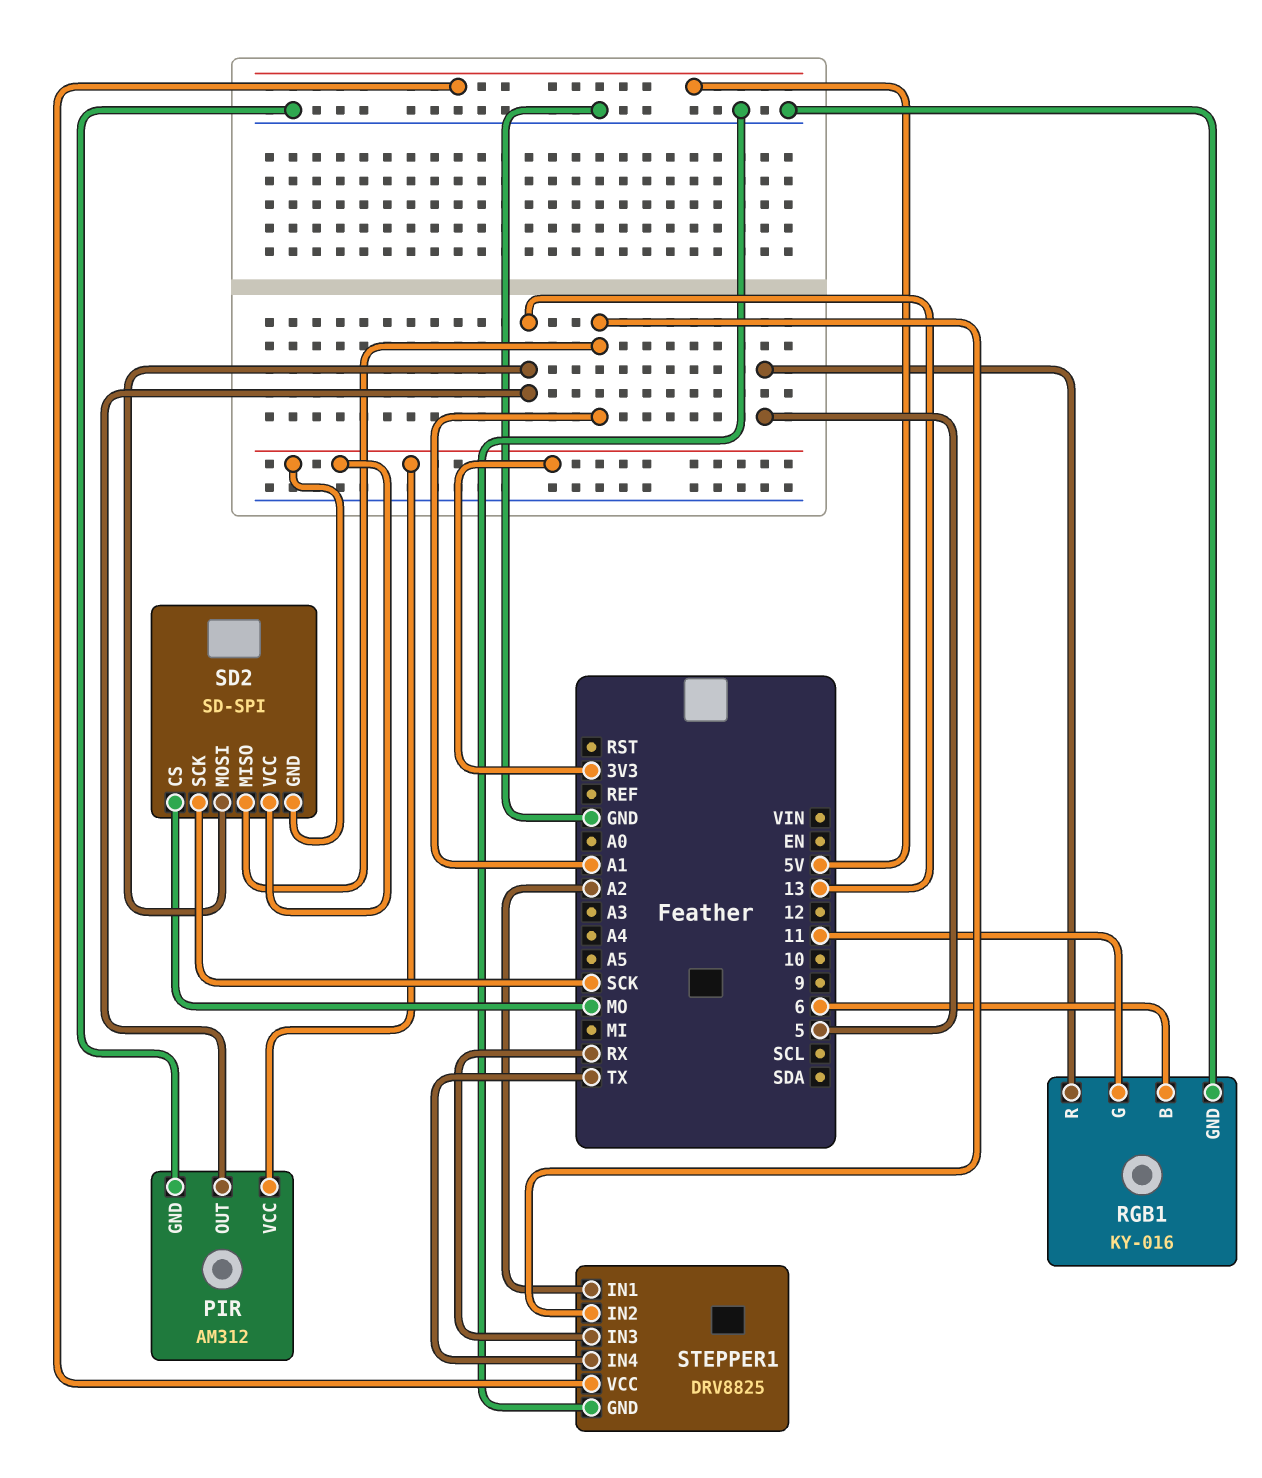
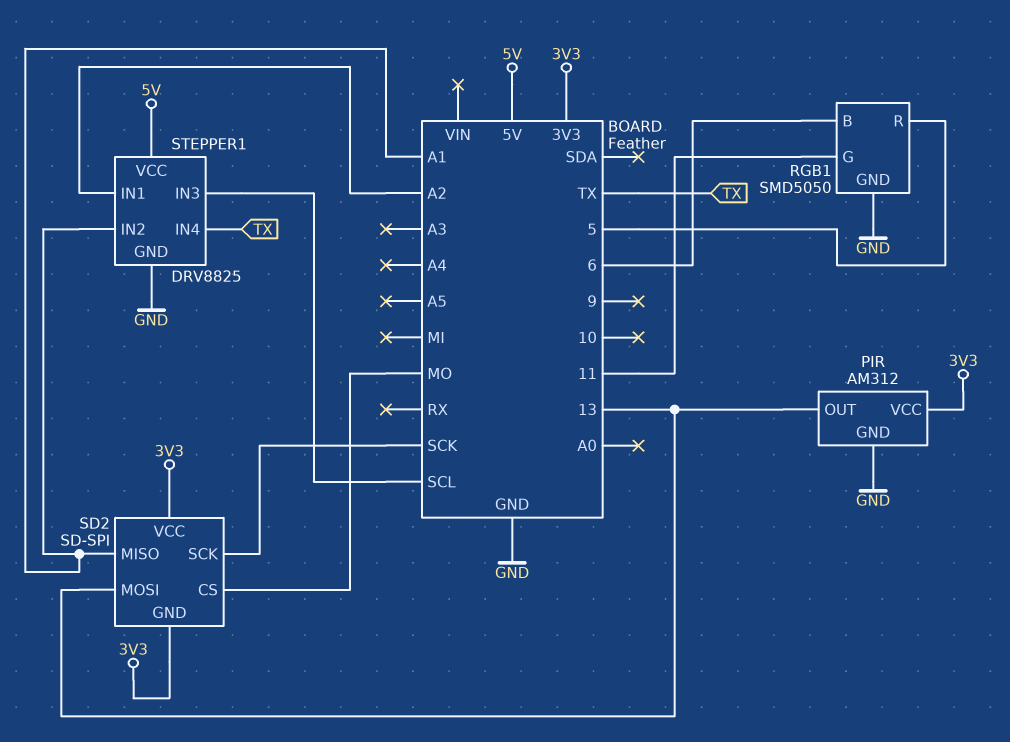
RGB1: KY-016 -> SMD5050
STEPPER1 pin IN3: RX -> SCL

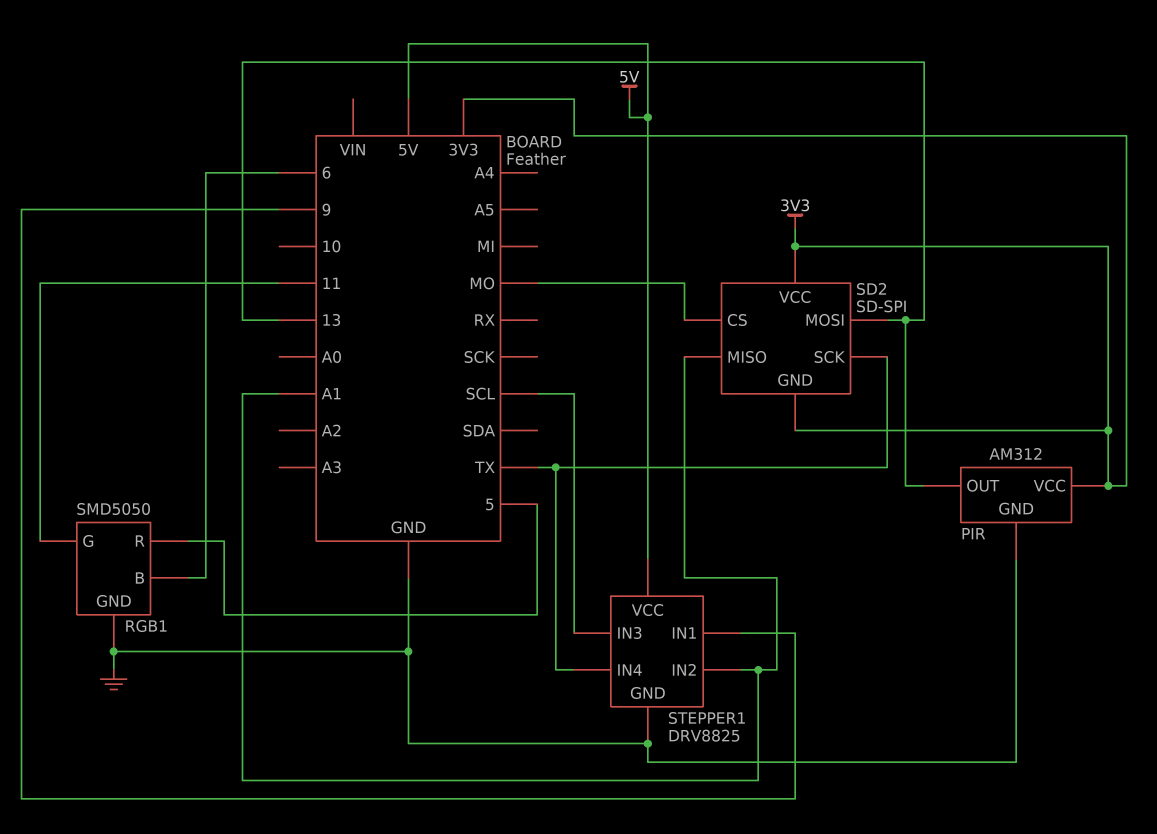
SD2 pin SCK: SCK -> TX
STEPPER1 pin IN1: A2 -> 9

